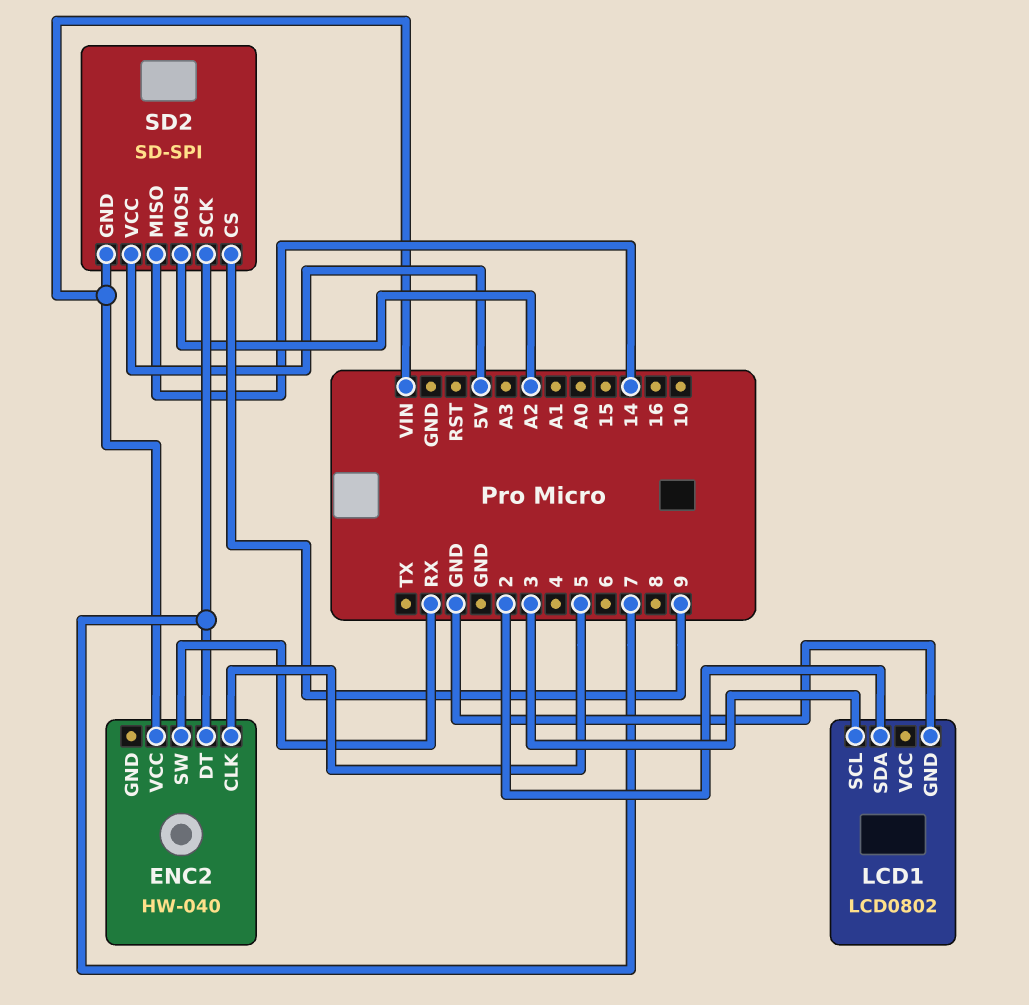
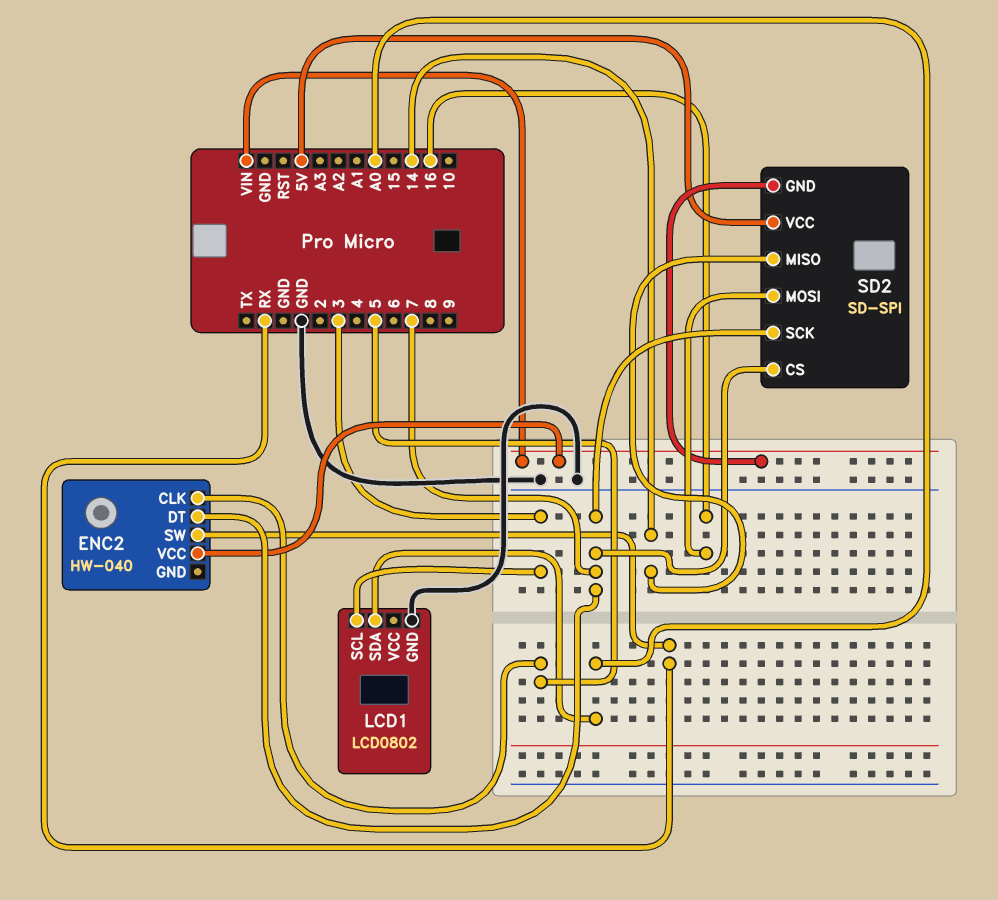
LCD1 pin SDA: 2 -> A0
SD2 pin CS: 9 -> 7
SD2 pin MOSI: A2 -> 16

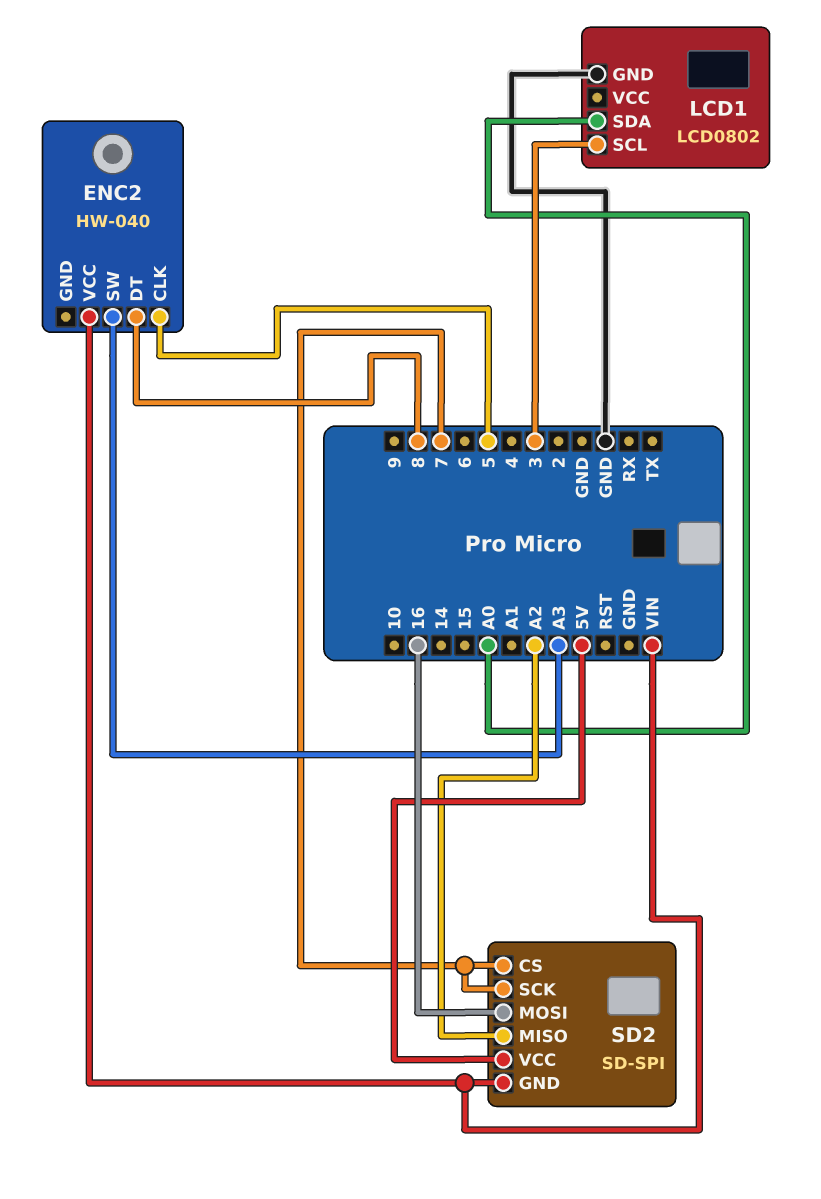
ENC2 pin DT: 7 -> 8
ENC2 pin SW: RX -> A3
SD2 pin MISO: 14 -> A2

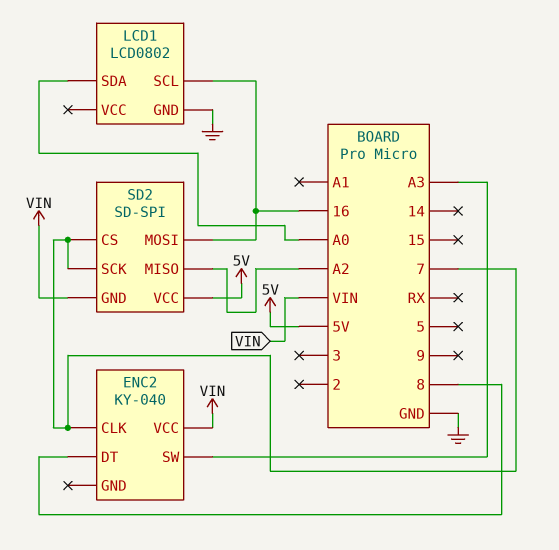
ENC2: HW-040 -> KY-040
ENC2 pin CLK: 5 -> 7
LCD1 pin SCL: 3 -> 16

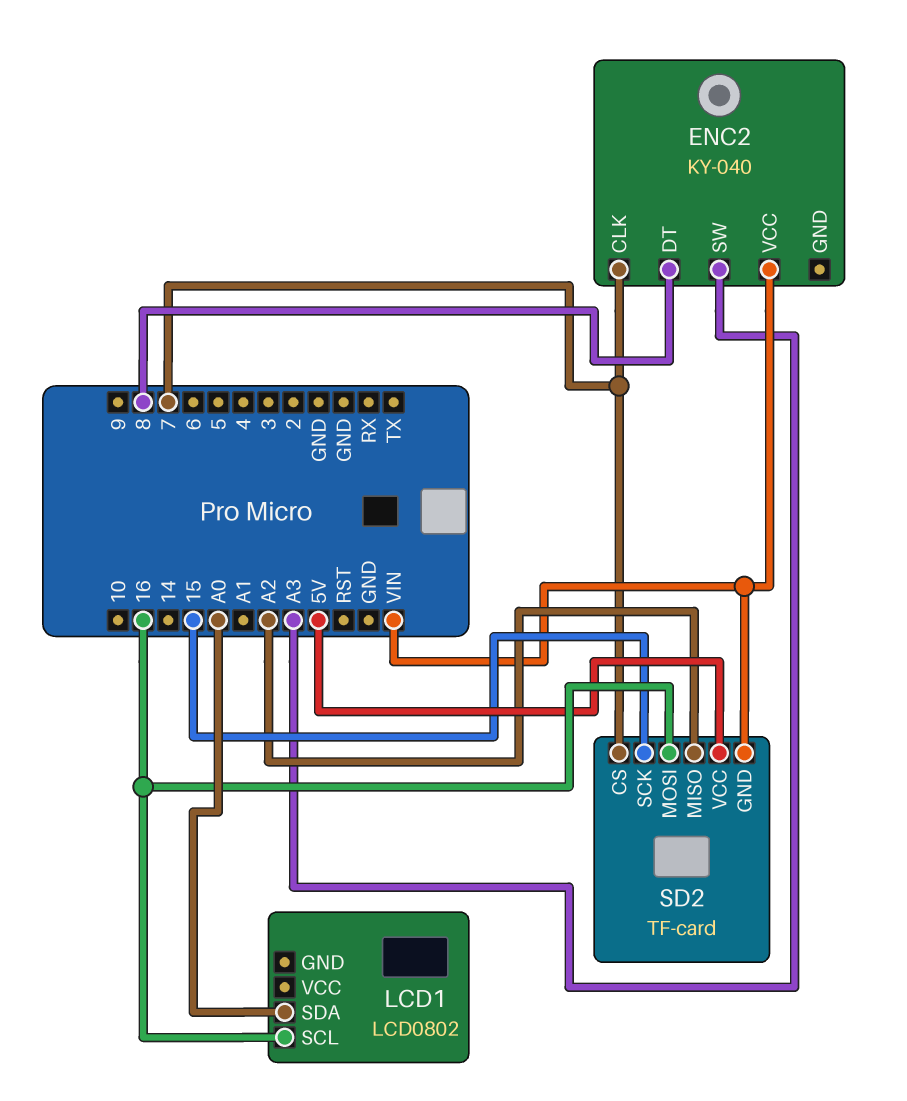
LCD1 pin GND: GND -> none
SD2: SD-SPI -> TF-card
SD2 pin SCK: 7 -> 15

